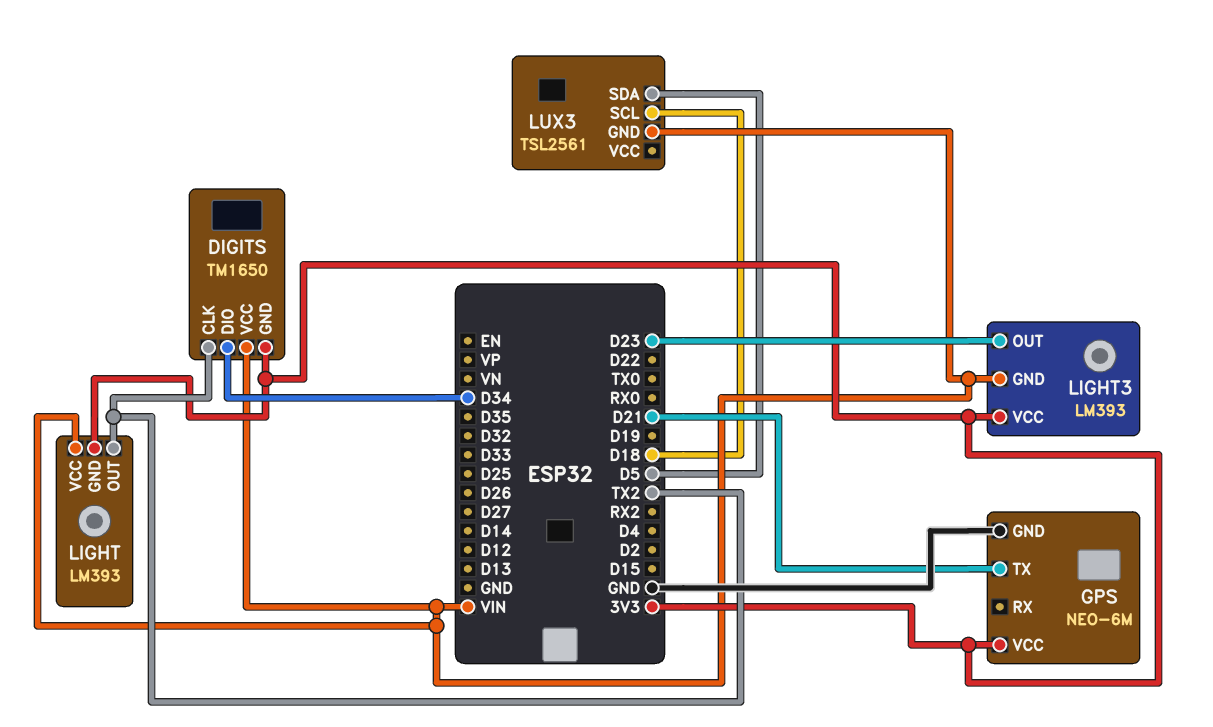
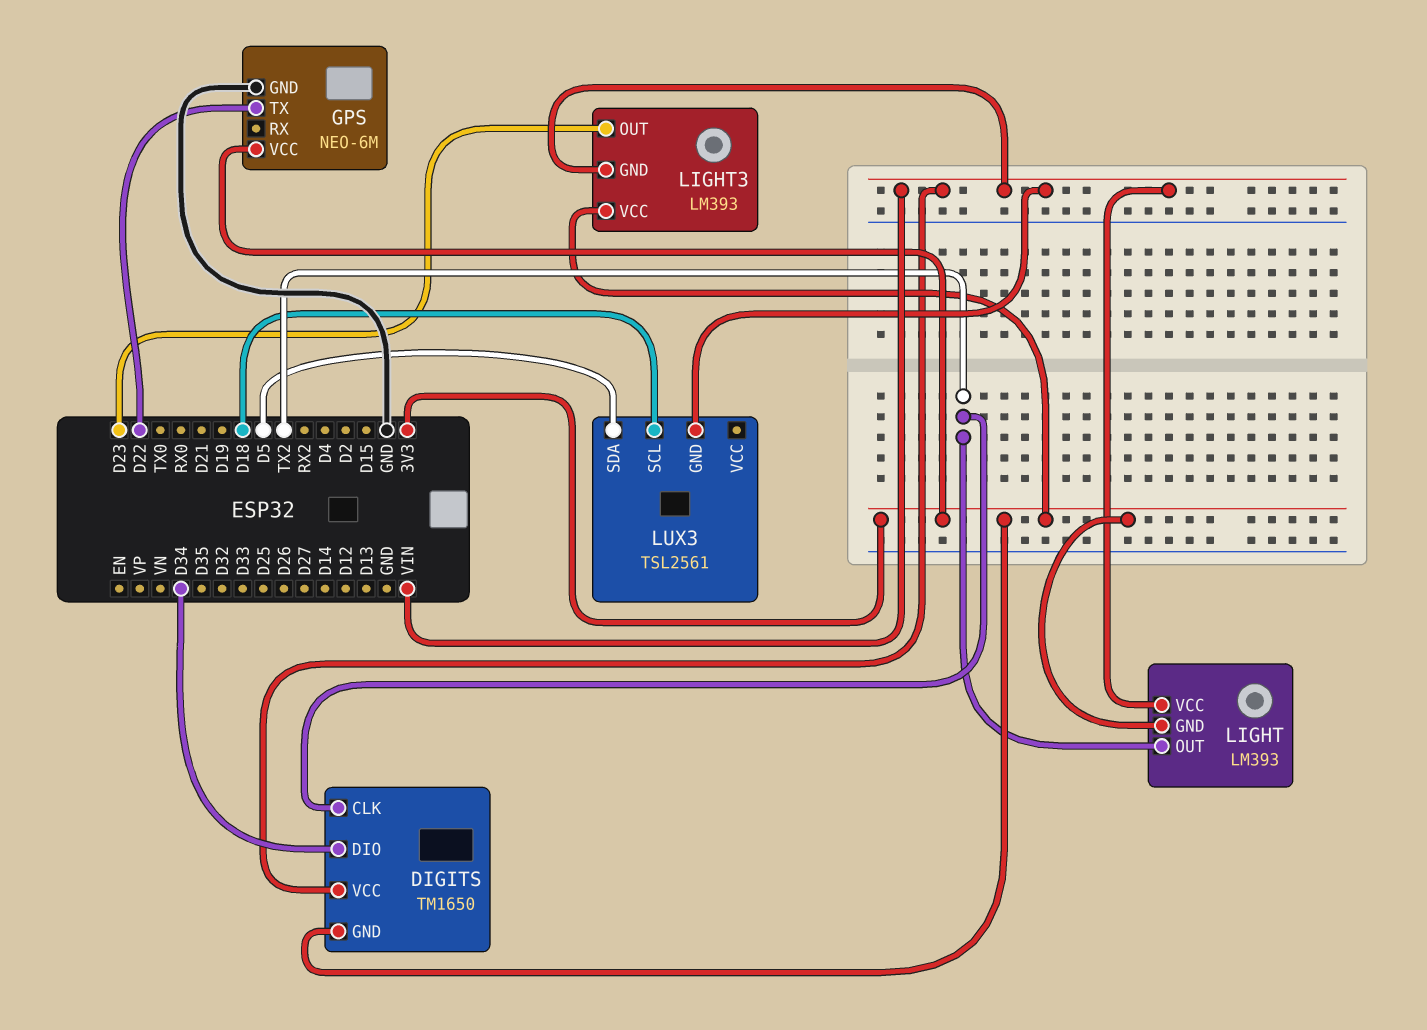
GPS pin TX: D21 -> D22

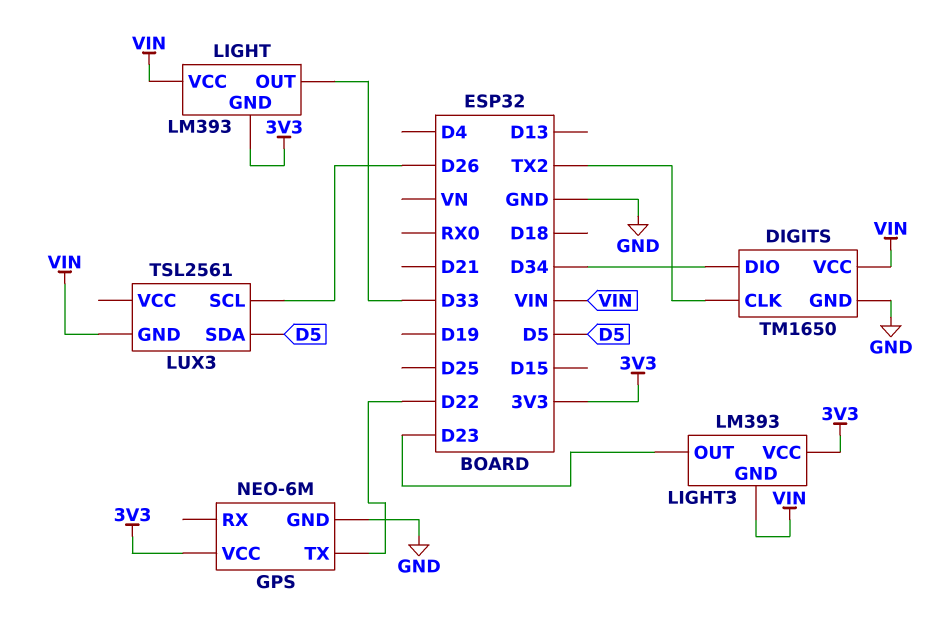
DIGITS pin GND: 3V3 -> GND
LIGHT pin OUT: TX2 -> D33
LUX3 pin SCL: D18 -> D26

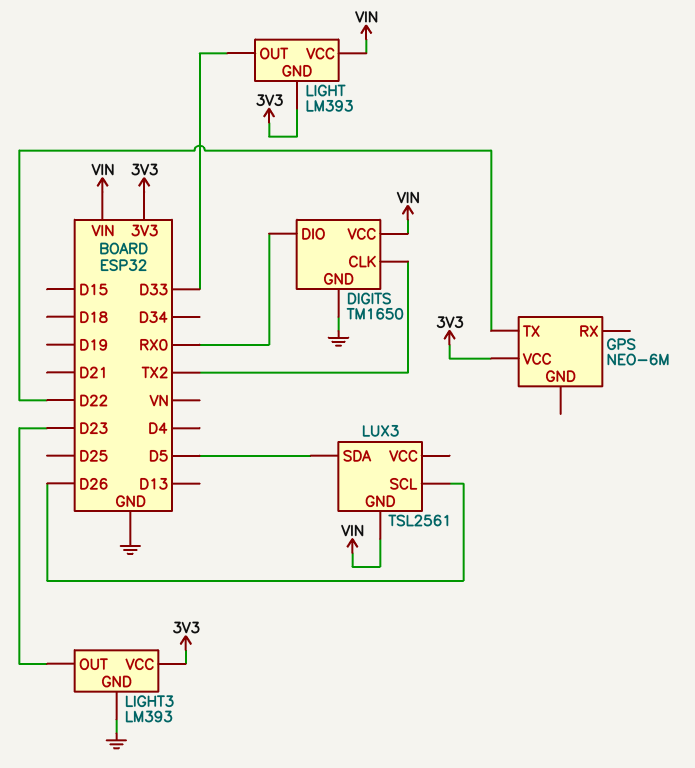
DIGITS pin DIO: D34 -> RX0
GPS pin GND: GND -> none
LIGHT3 pin GND: VIN -> GND

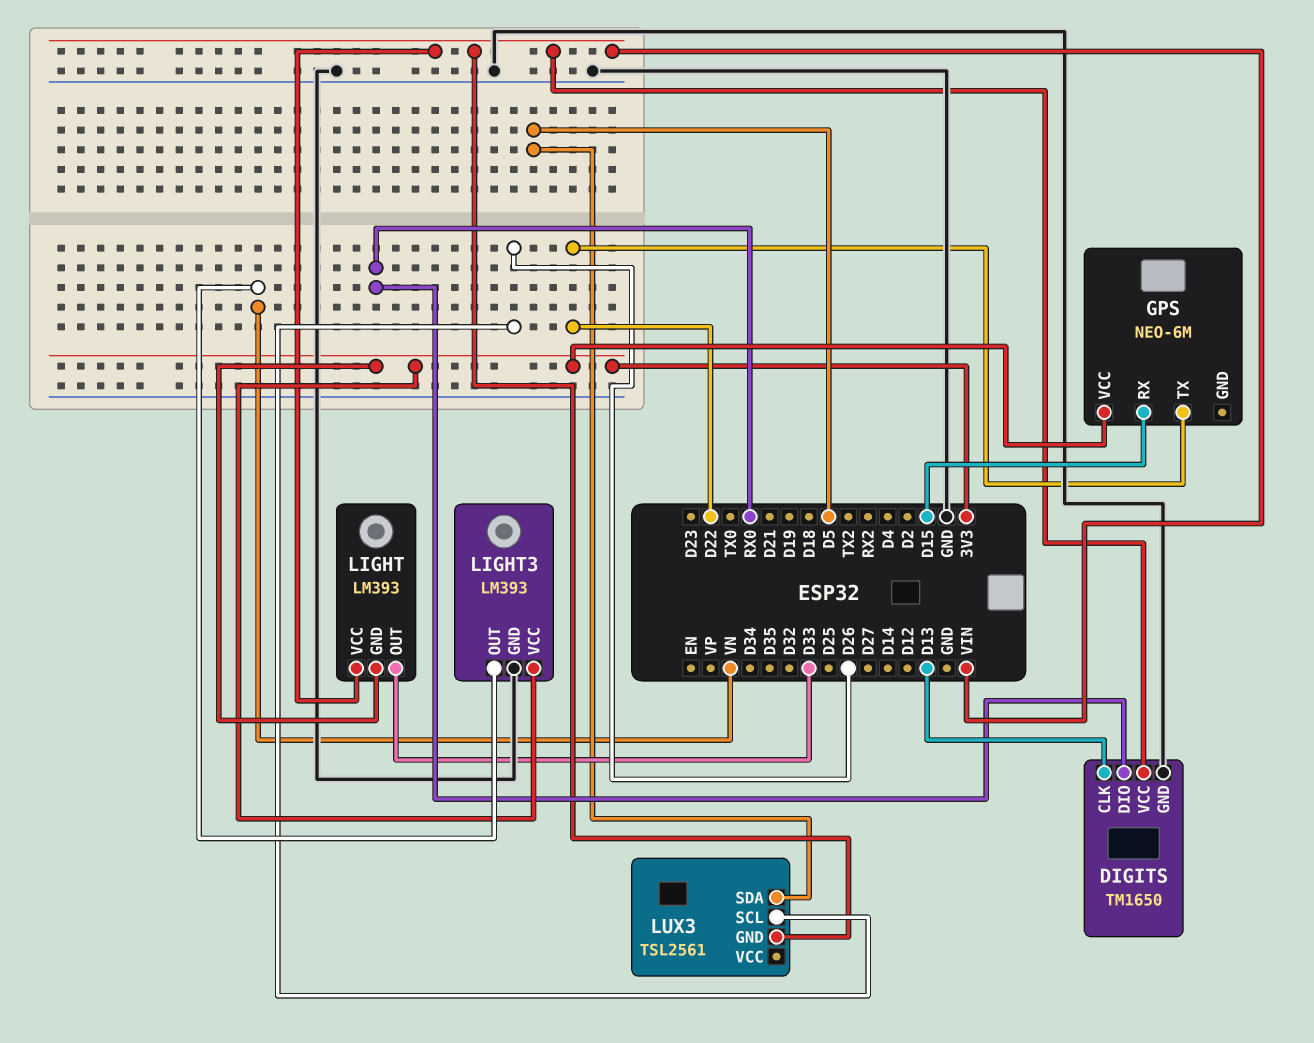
DIGITS pin CLK: TX2 -> D13
GPS pin RX: none -> D15
LIGHT3 pin OUT: D23 -> VN

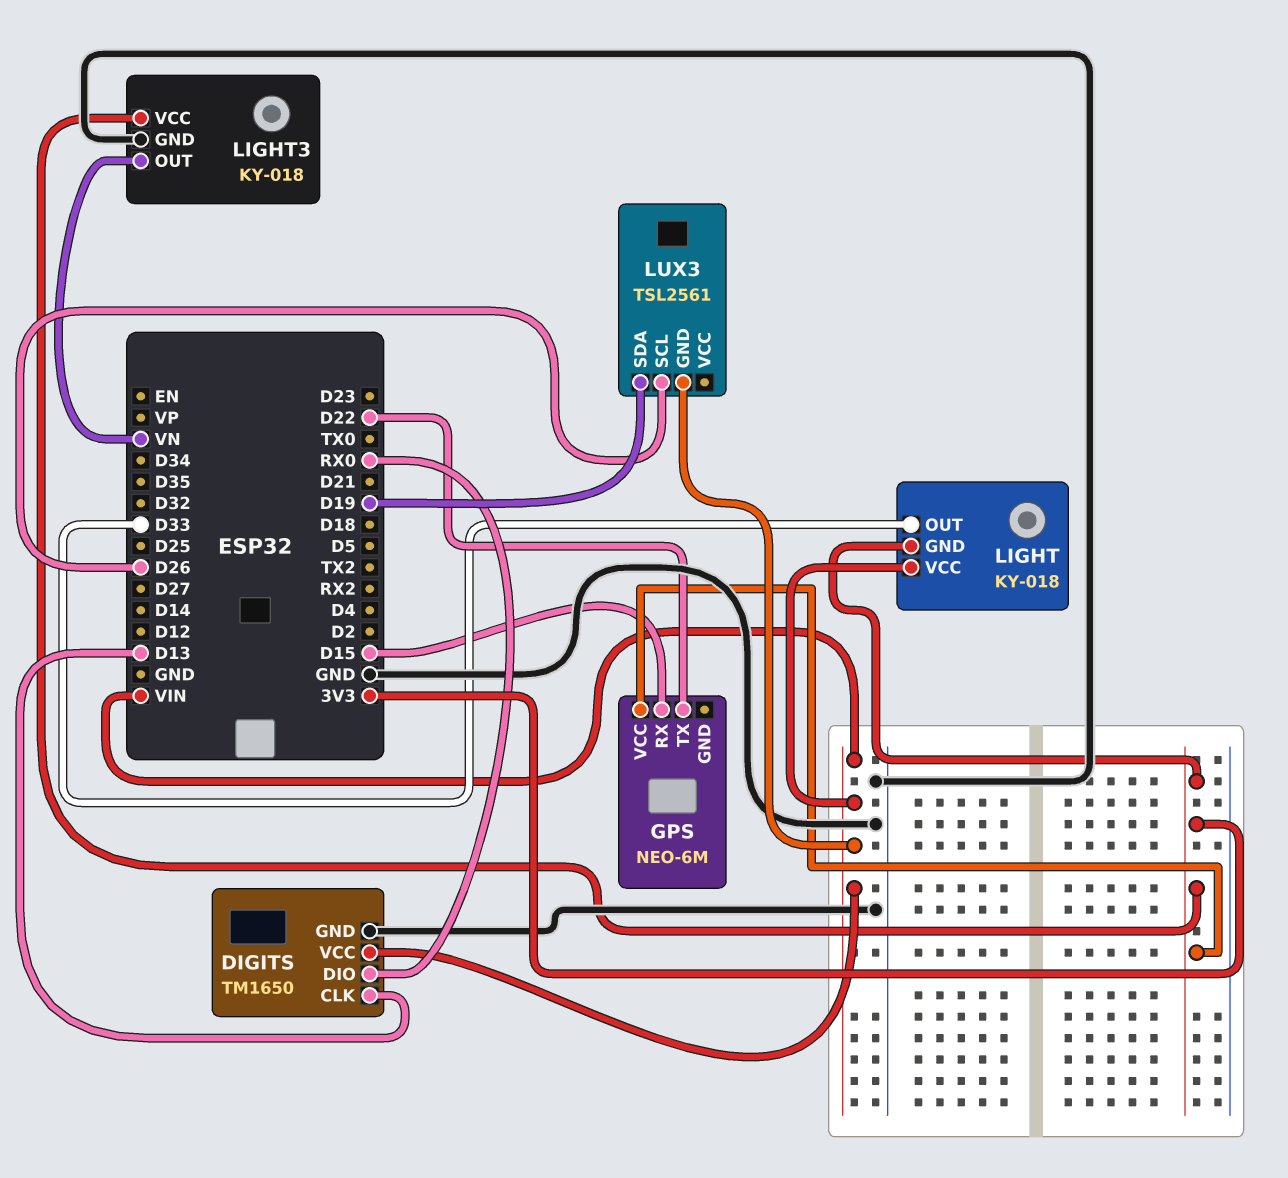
LIGHT: LM393 -> KY-018
LIGHT3: LM393 -> KY-018
LUX3 pin SDA: D5 -> D19

